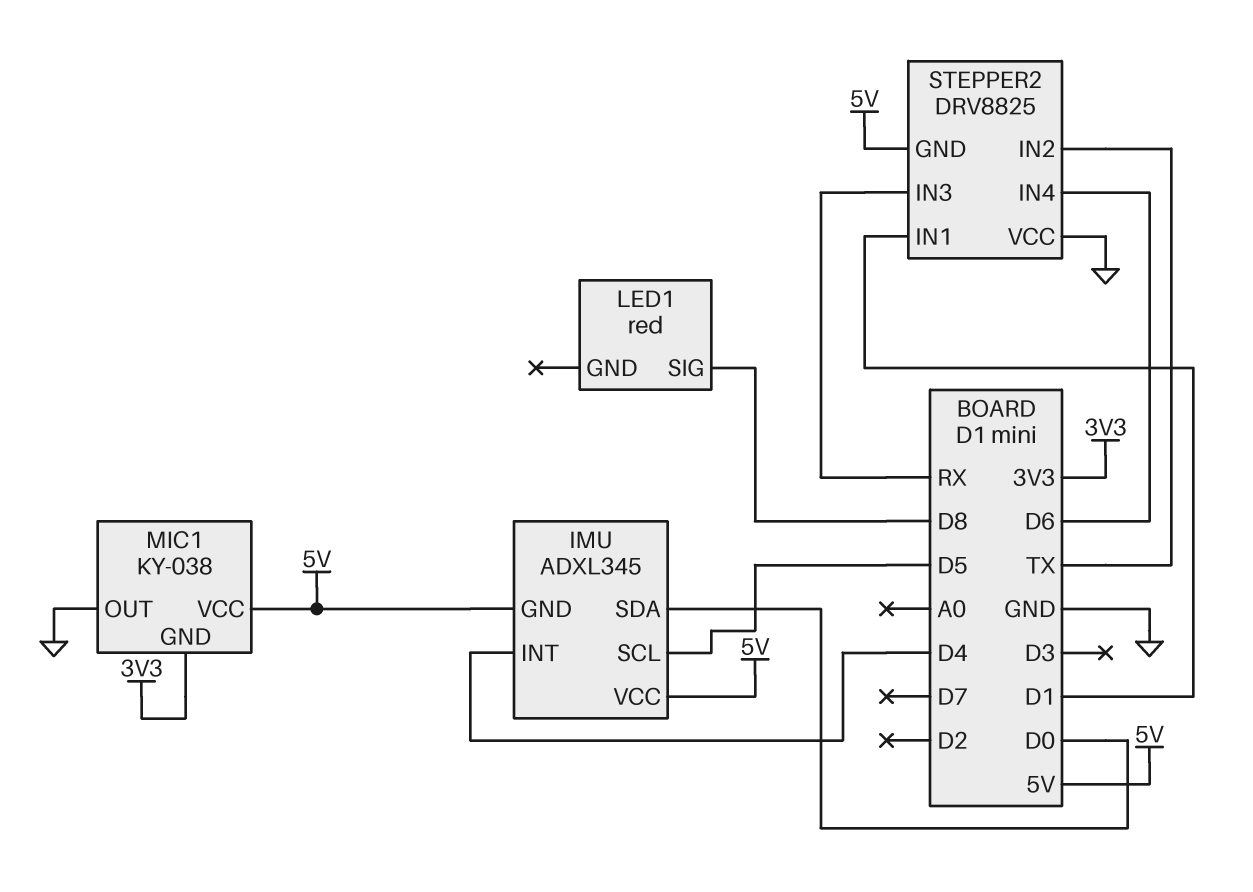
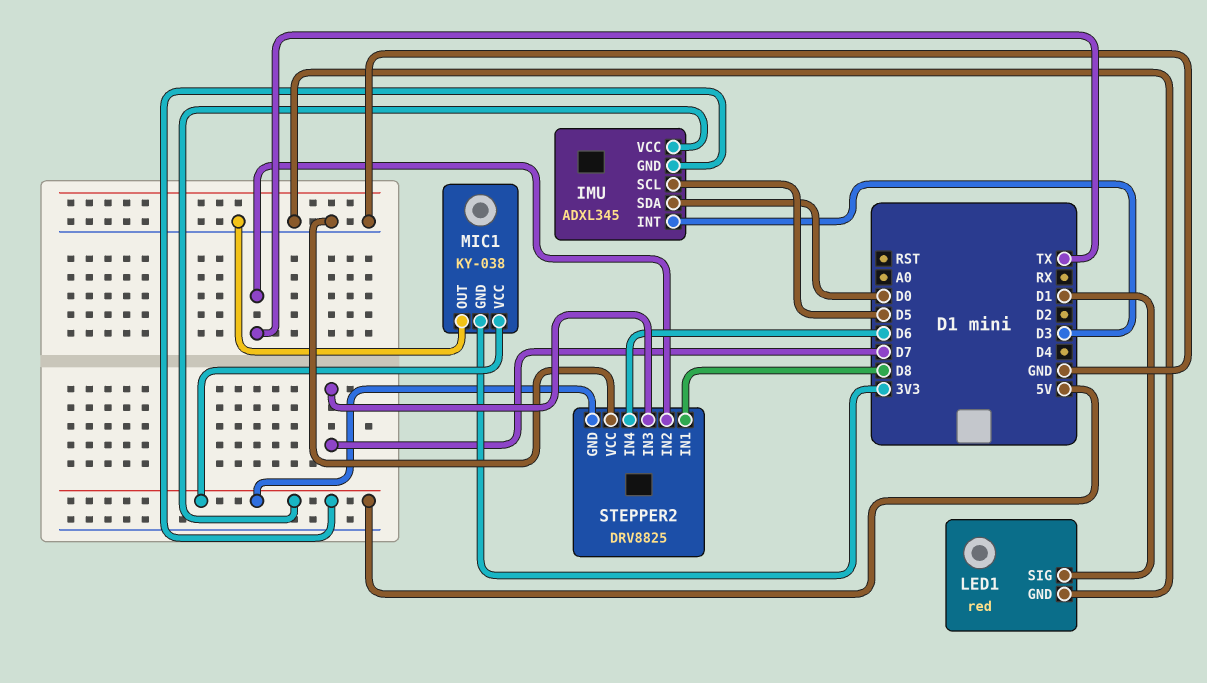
IMU pin INT: D4 -> D3
LED1 pin GND: none -> GND
LED1 pin SIG: D8 -> D1
STEPPER2 pin IN1: D1 -> D8
STEPPER2 pin IN3: RX -> D7

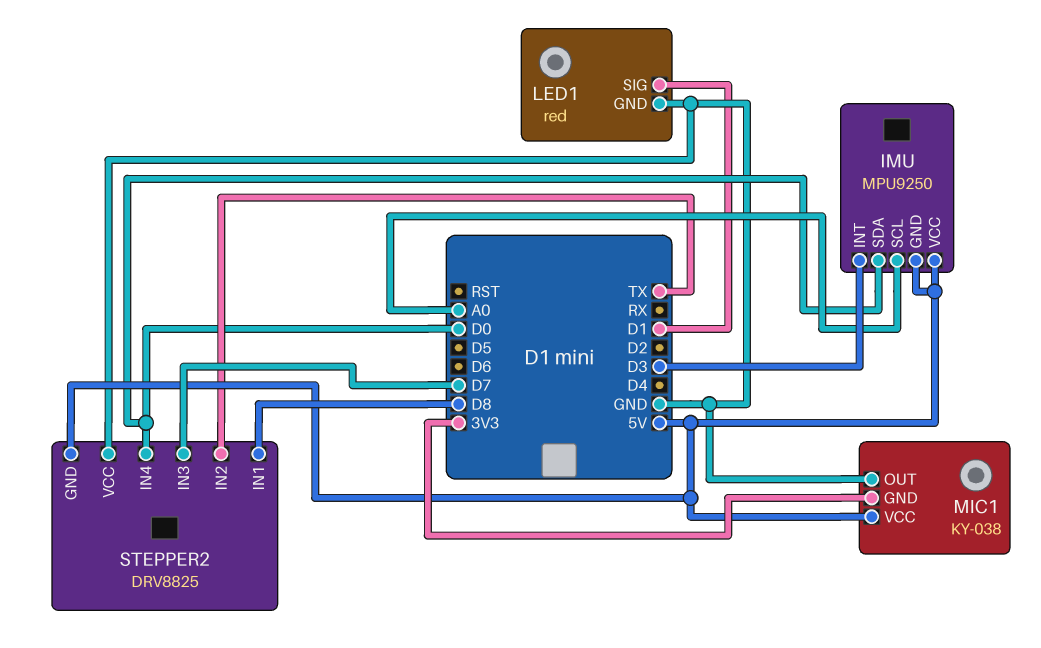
IMU: ADXL345 -> MPU9250
IMU pin SCL: D5 -> A0
STEPPER2 pin IN4: D6 -> D0

